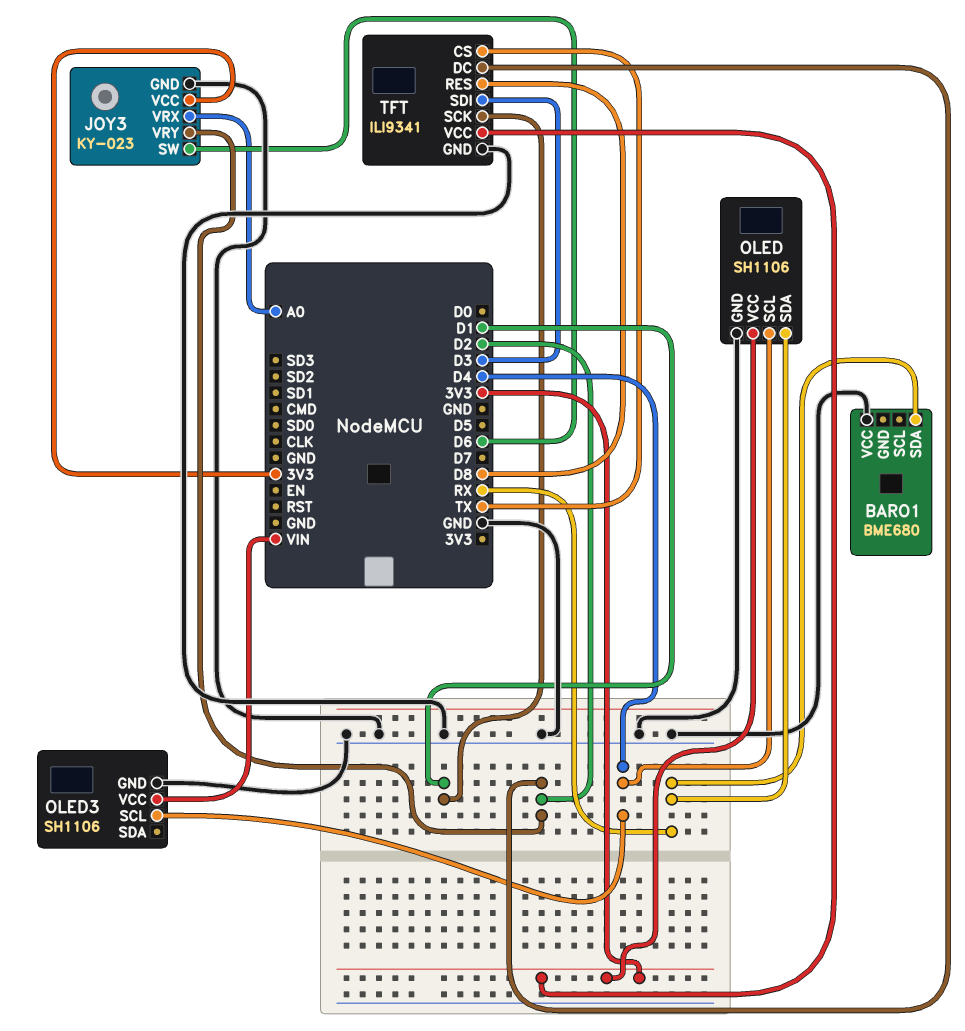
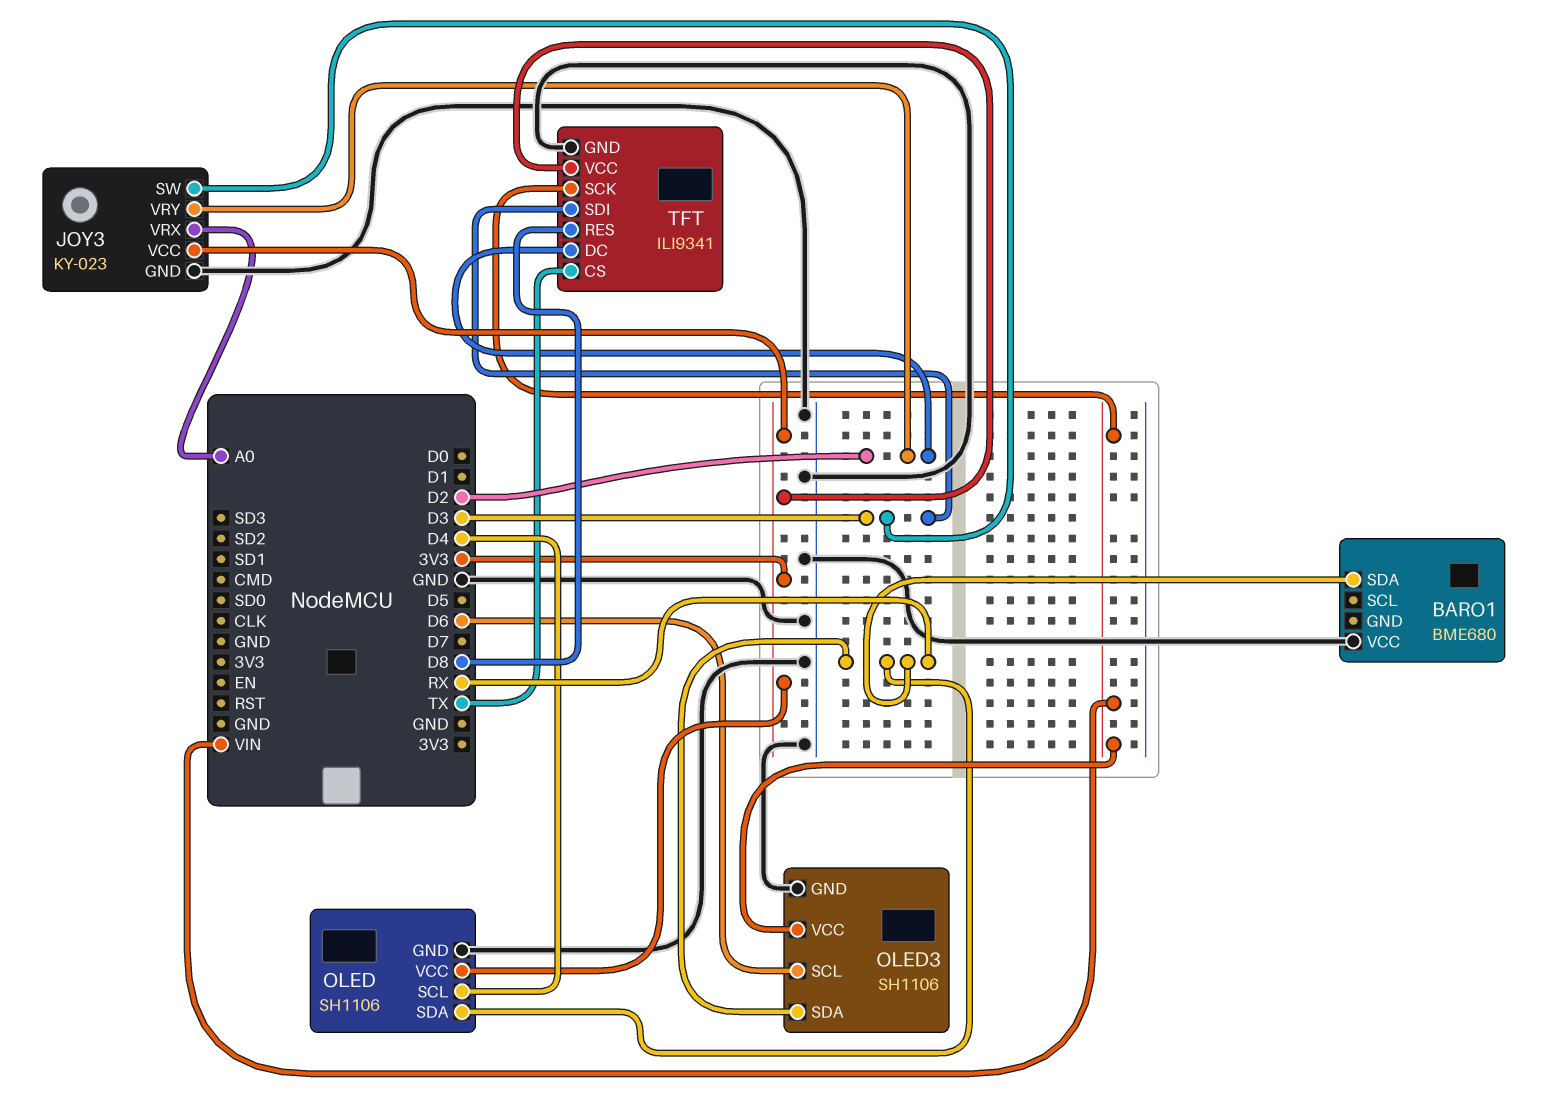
JOY3 pin SW: D6 -> D3
OLED3 pin SCL: D4 -> D6
OLED3 pin SDA: none -> RX
TFT pin SCK: D1 -> VIN

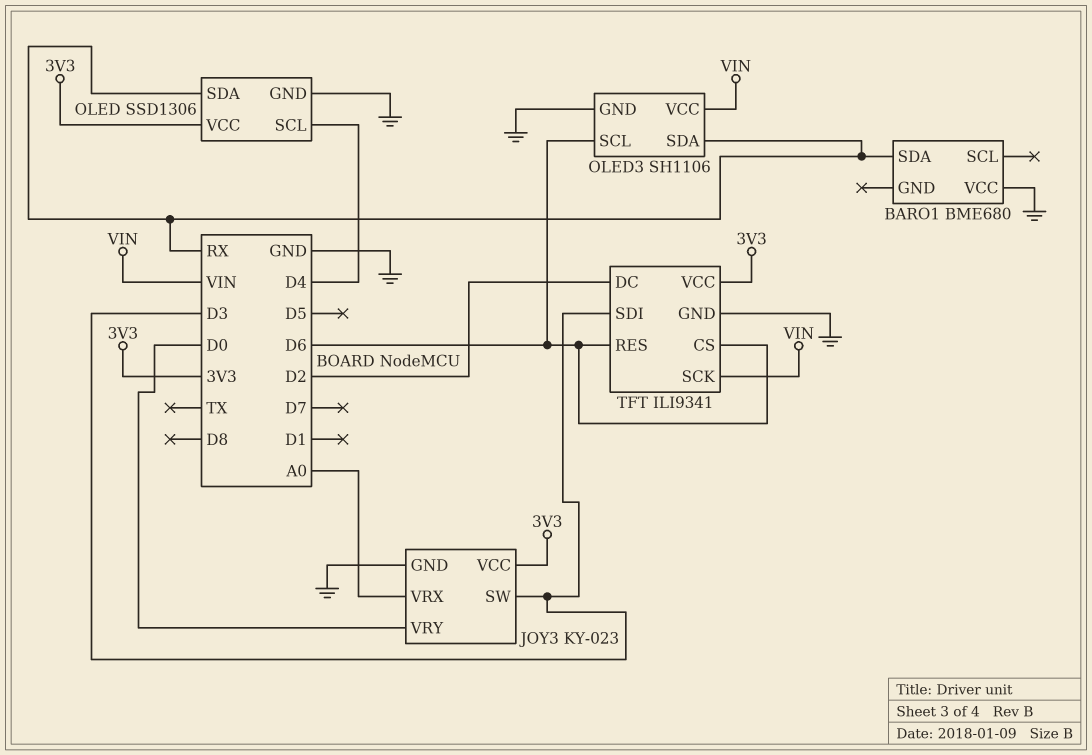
JOY3 pin VRY: D2 -> D0
OLED: SH1106 -> SSD1306
TFT pin CS: TX -> D6
TFT pin RES: D8 -> D6

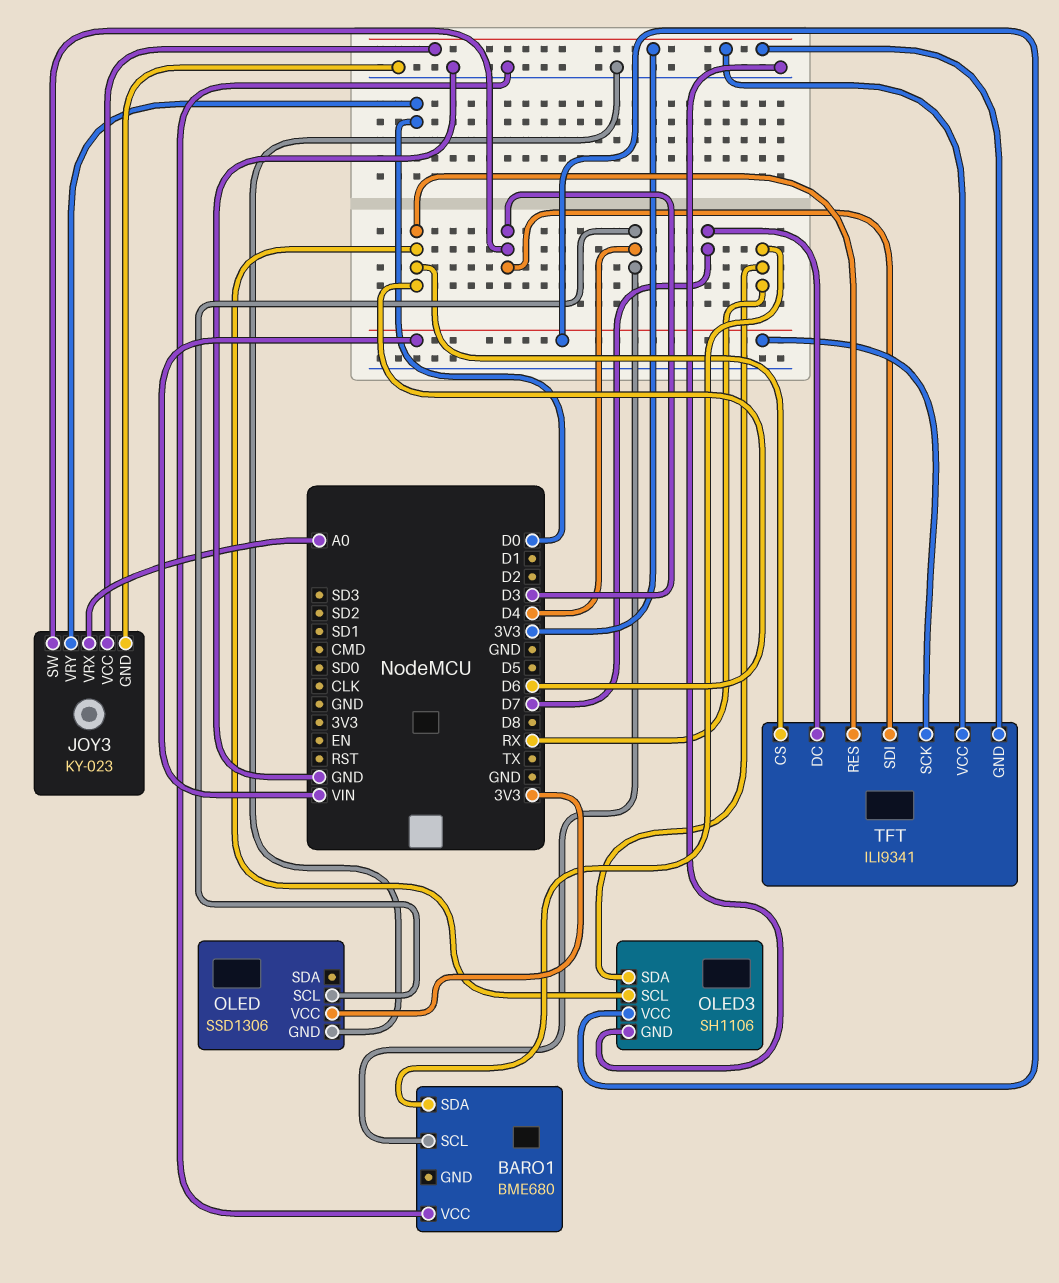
BARO1 pin SCL: none -> D4
OLED pin SDA: RX -> none
TFT pin DC: D2 -> D7
TFT pin GND: GND -> 3V3

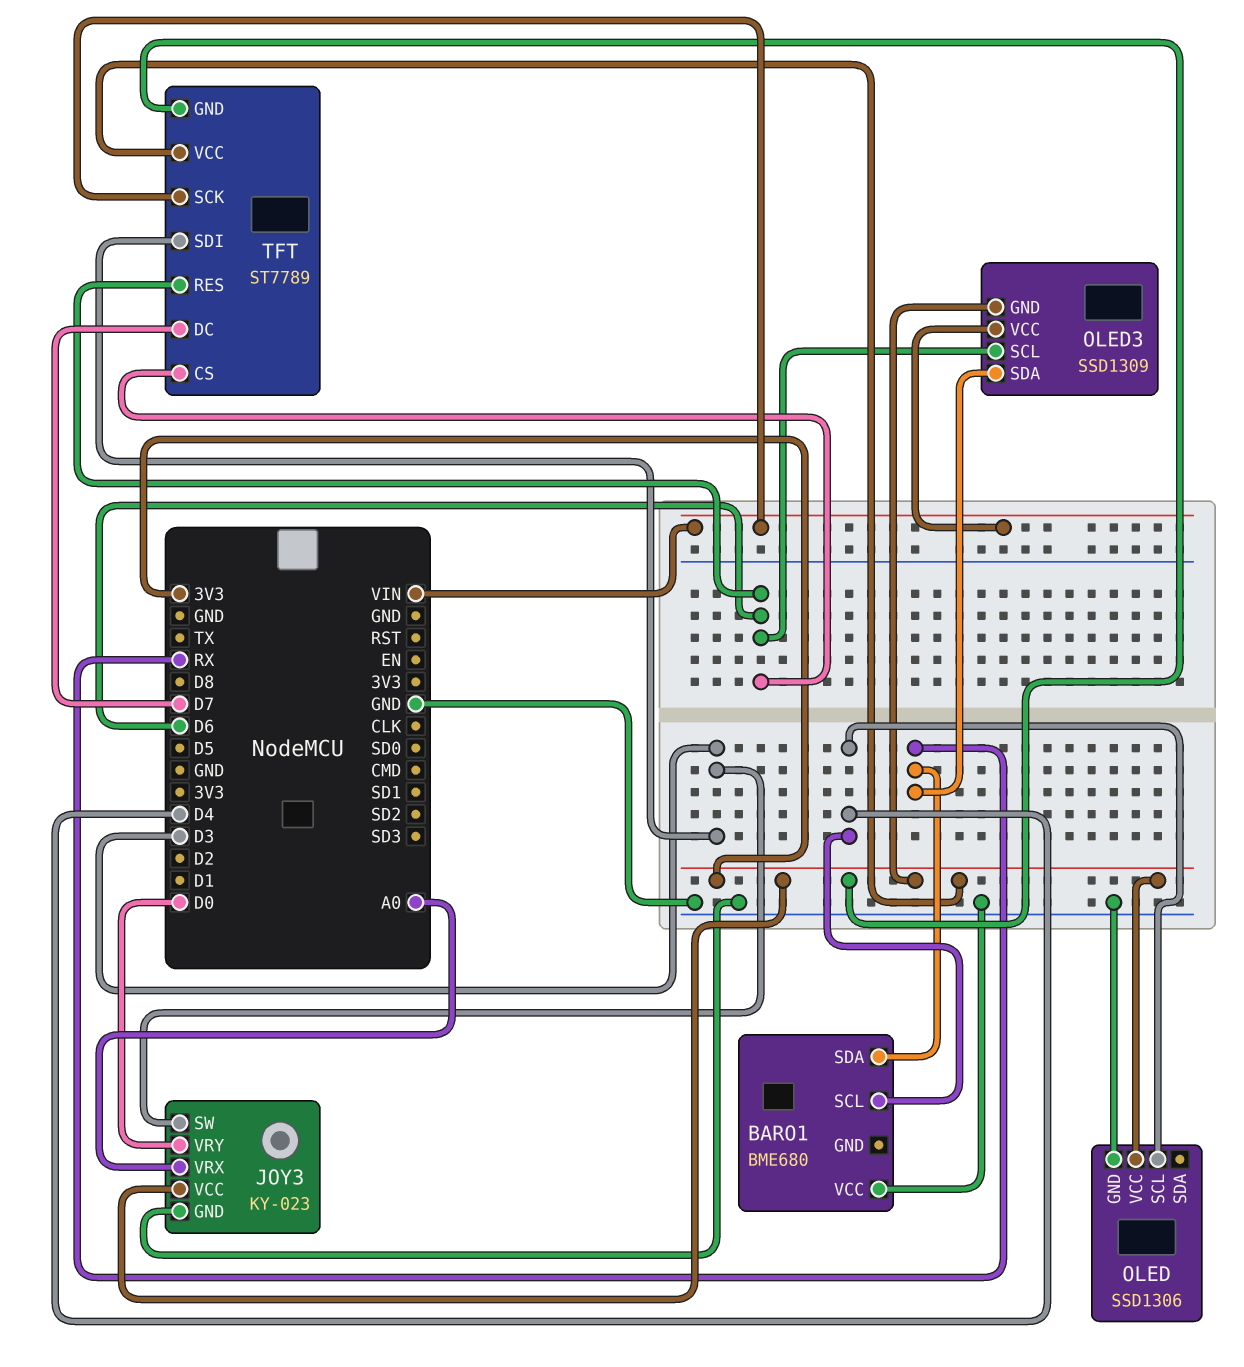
OLED3: SH1106 -> SSD1309
OLED3 pin GND: GND -> 3V3
TFT: ILI9341 -> ST7789

